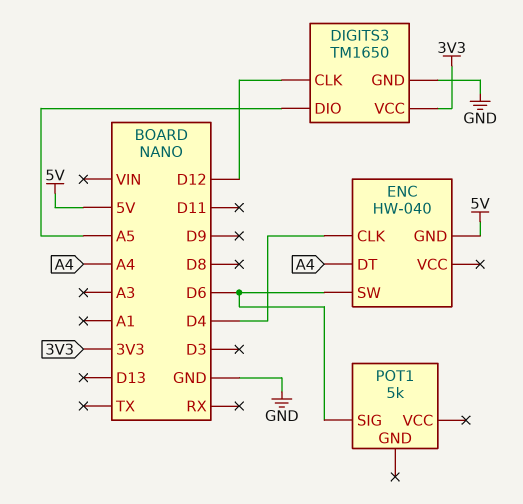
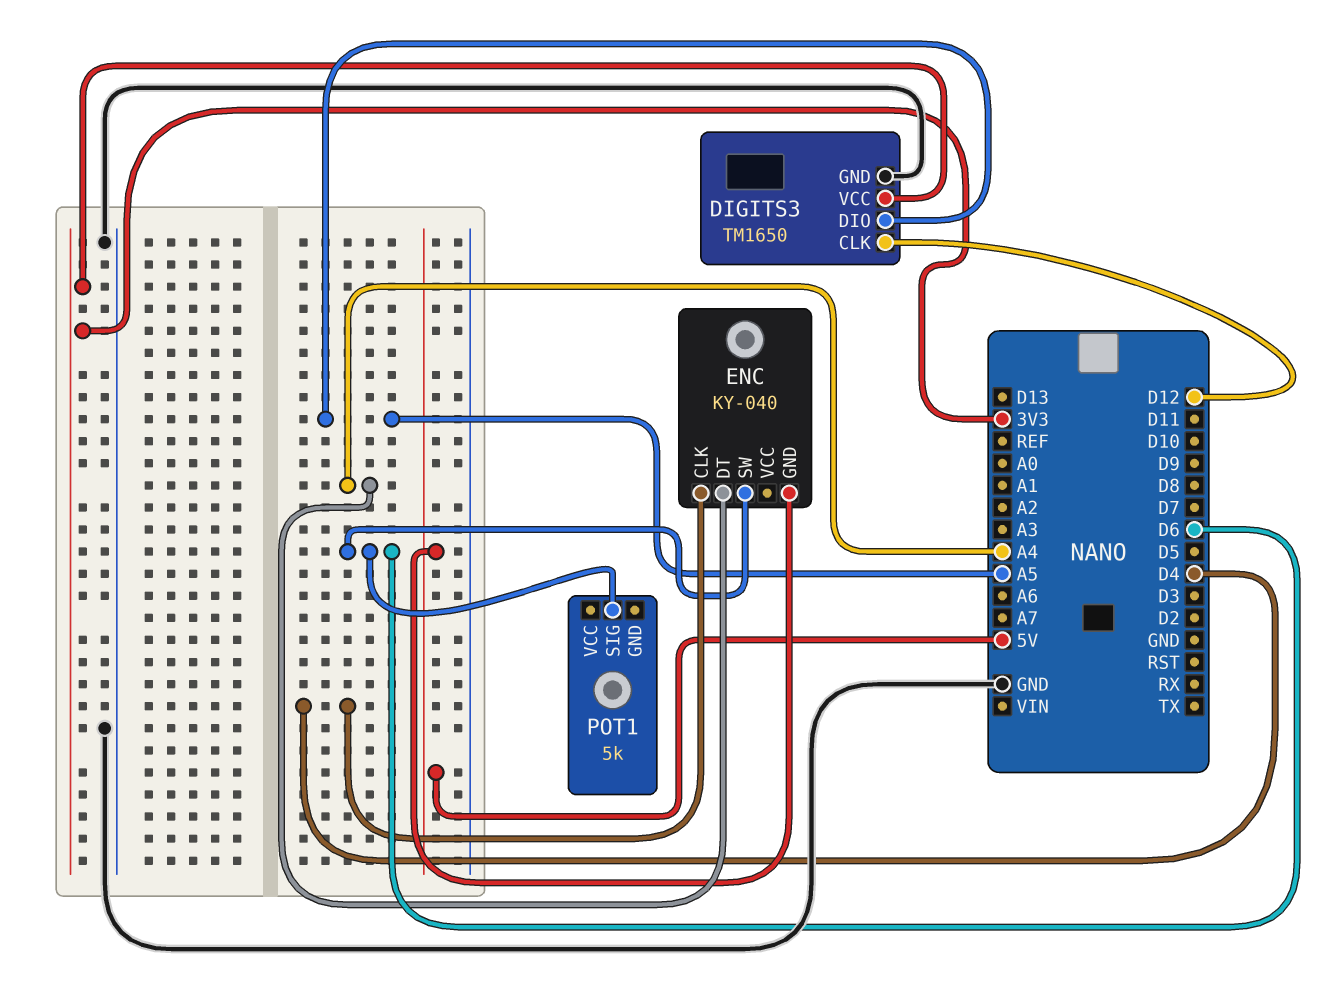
ENC: HW-040 -> KY-040

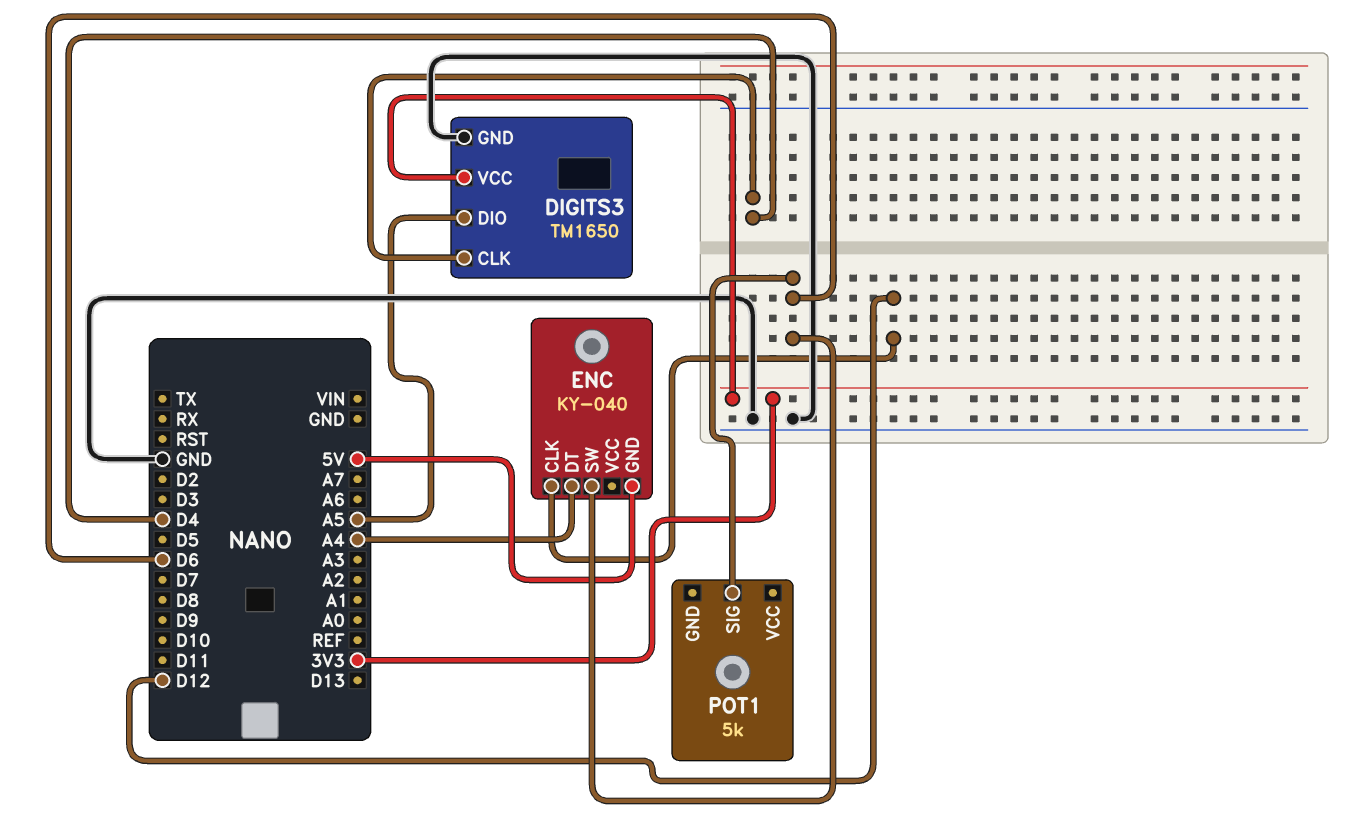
DIGITS3 pin CLK: D12 -> D4
ENC pin CLK: D4 -> D12

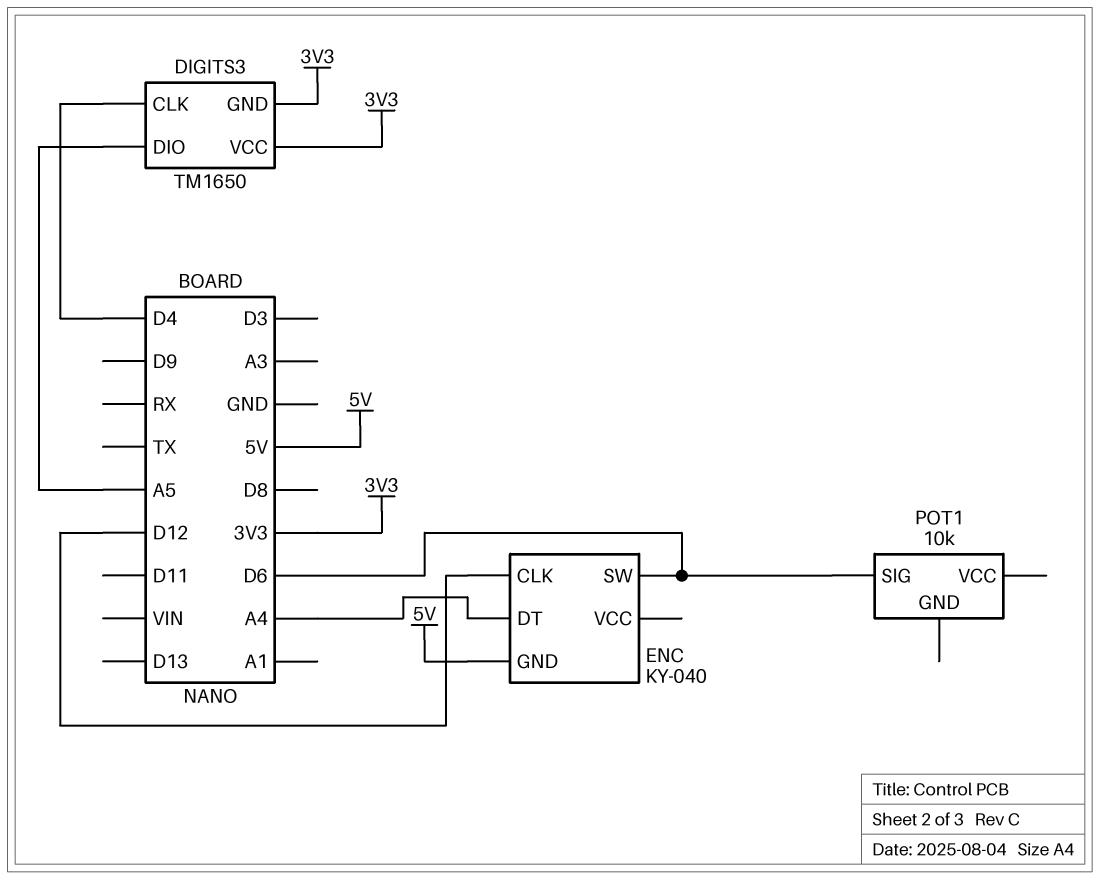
DIGITS3 pin GND: GND -> 3V3
POT1: 5k -> 10k

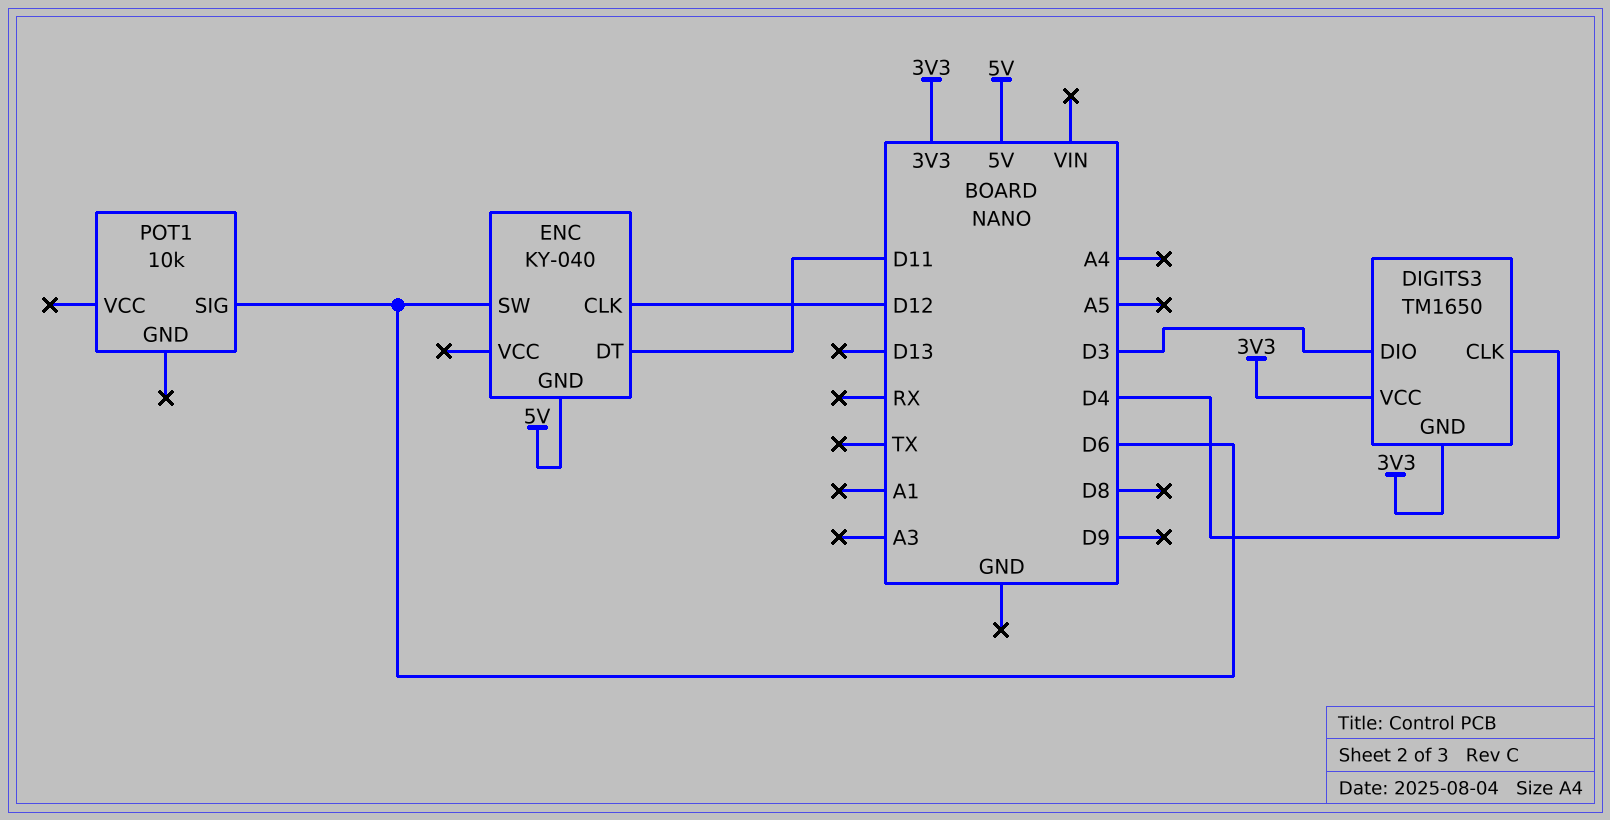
DIGITS3 pin DIO: A5 -> D3
ENC pin DT: A4 -> D11

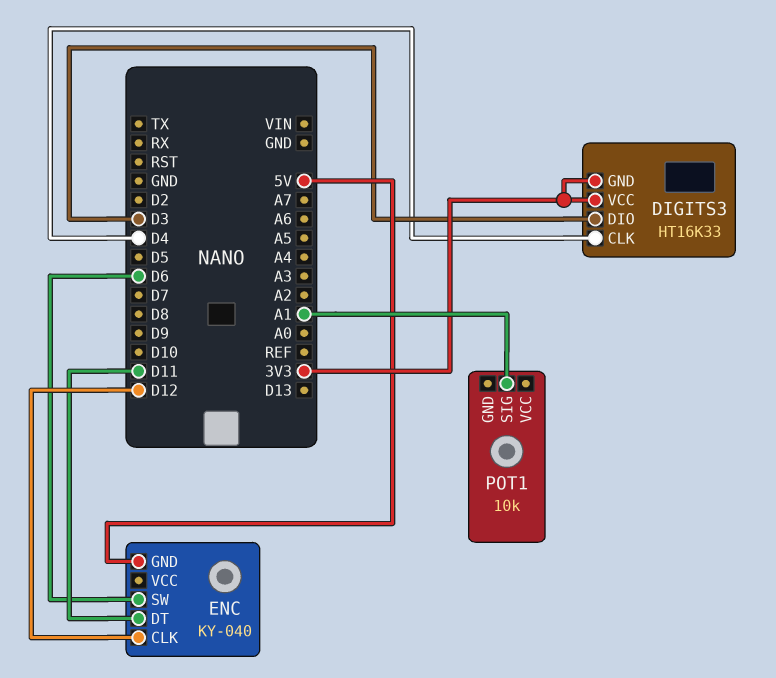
DIGITS3: TM1650 -> HT16K33
POT1 pin SIG: D6 -> A1

